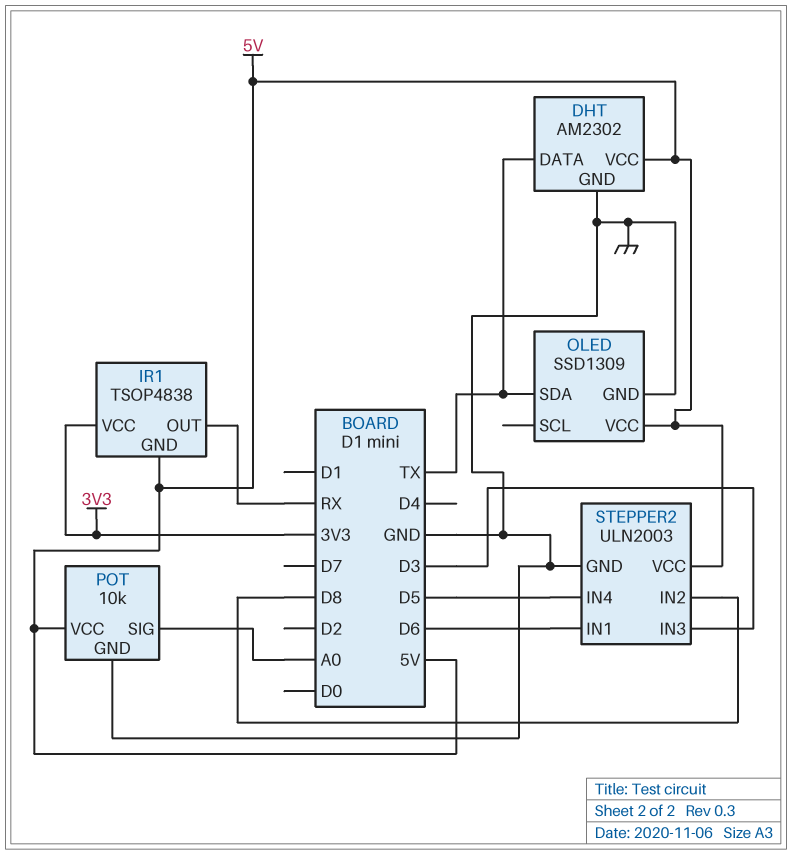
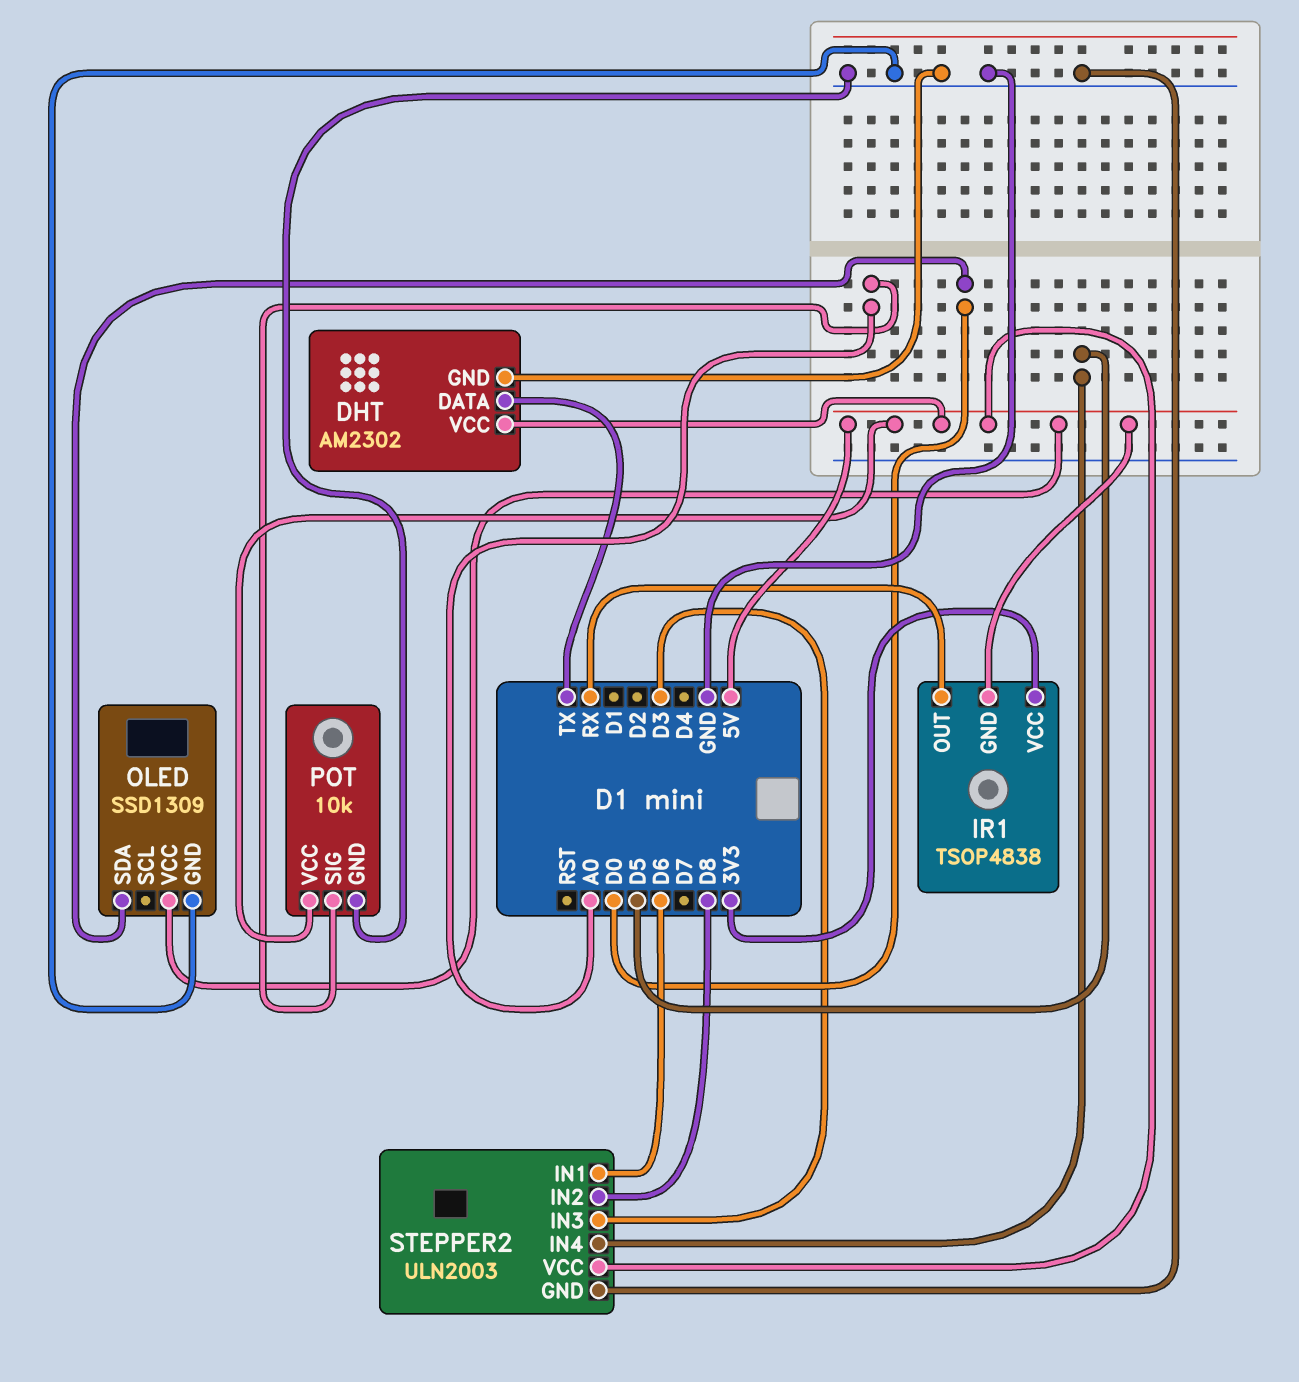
OLED pin SDA: TX -> D0

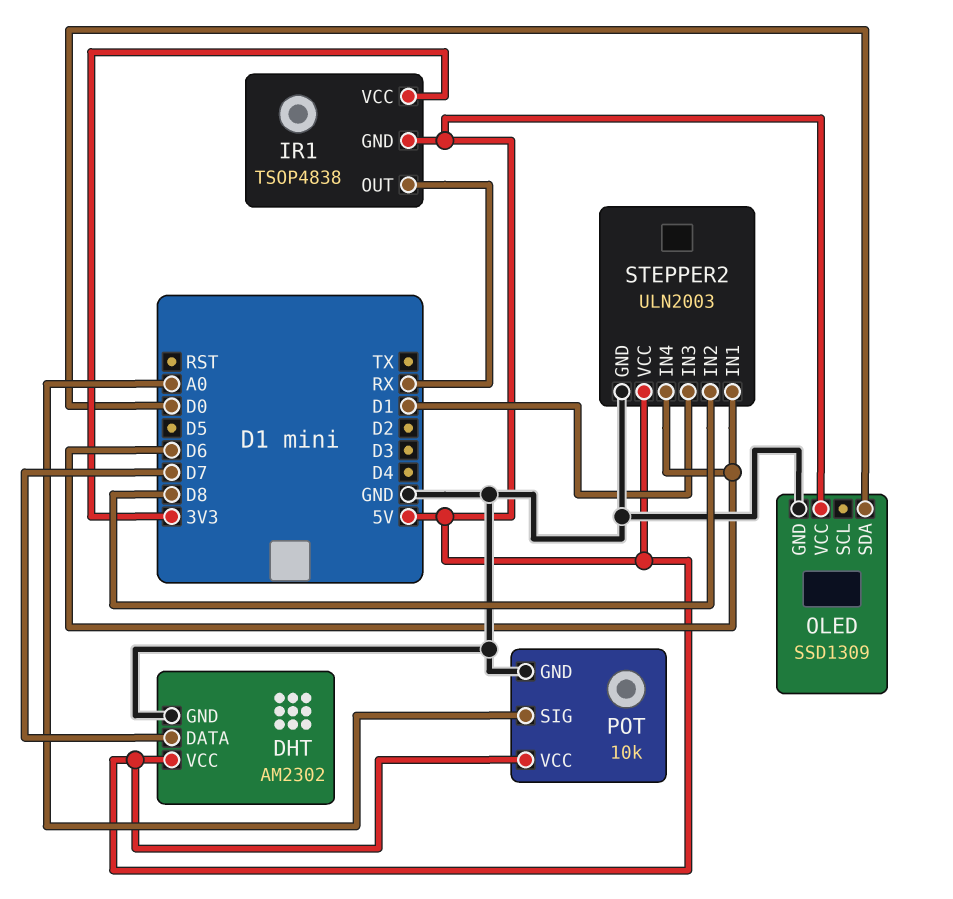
DHT pin DATA: TX -> D7
STEPPER2 pin IN3: D3 -> D1
STEPPER2 pin IN4: D5 -> D6

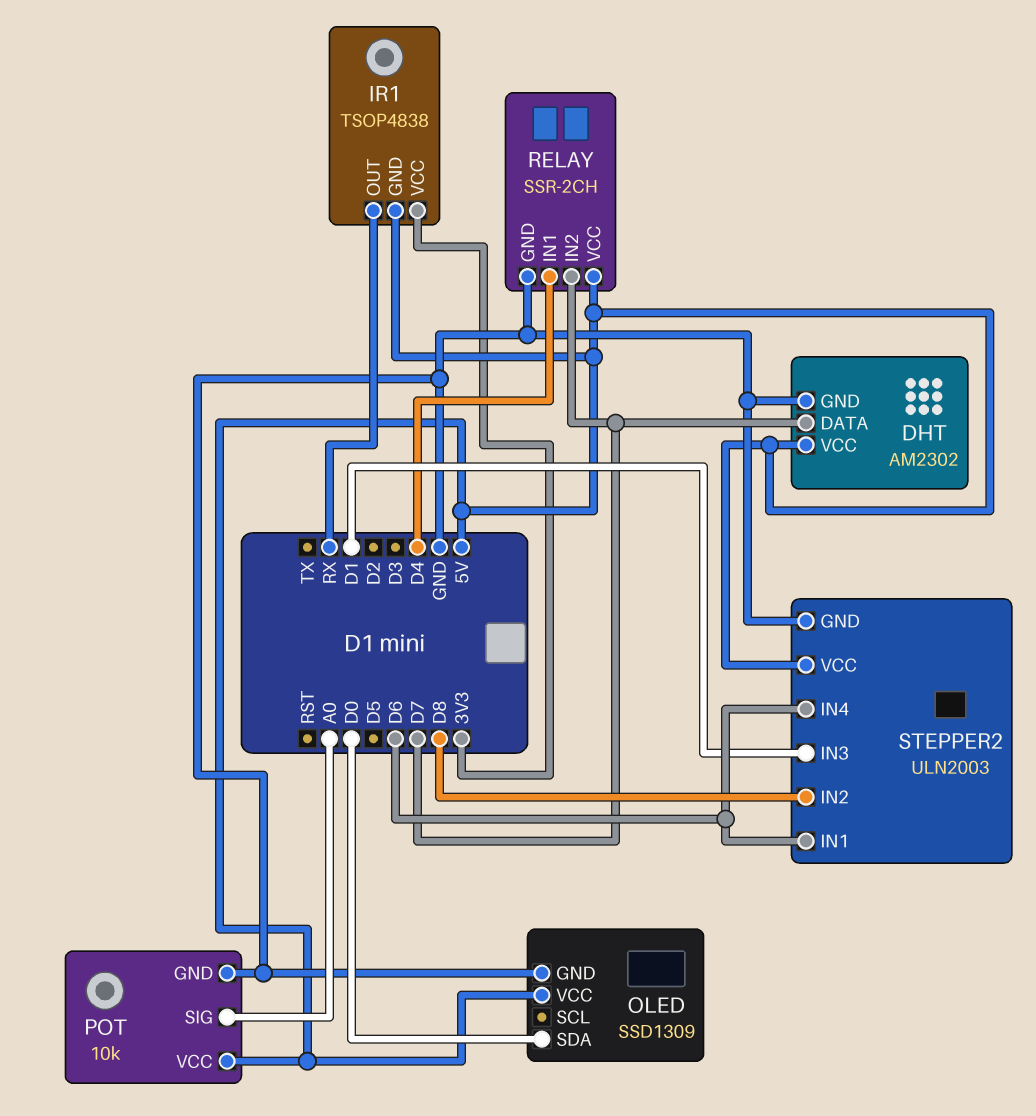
RELAY: none -> SSR-2CH
RELAY pin GND: none -> GND
RELAY pin IN1: none -> D4
RELAY pin IN2: none -> D7
RELAY pin VCC: none -> 5V

